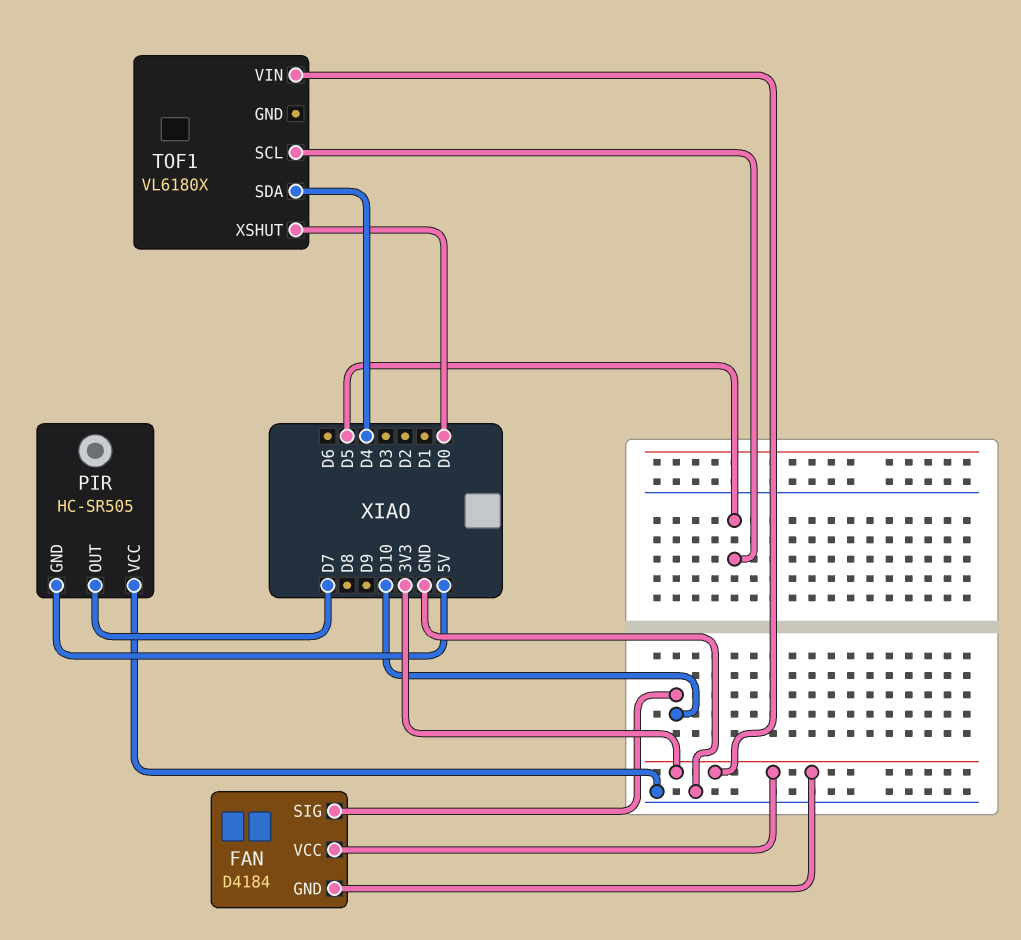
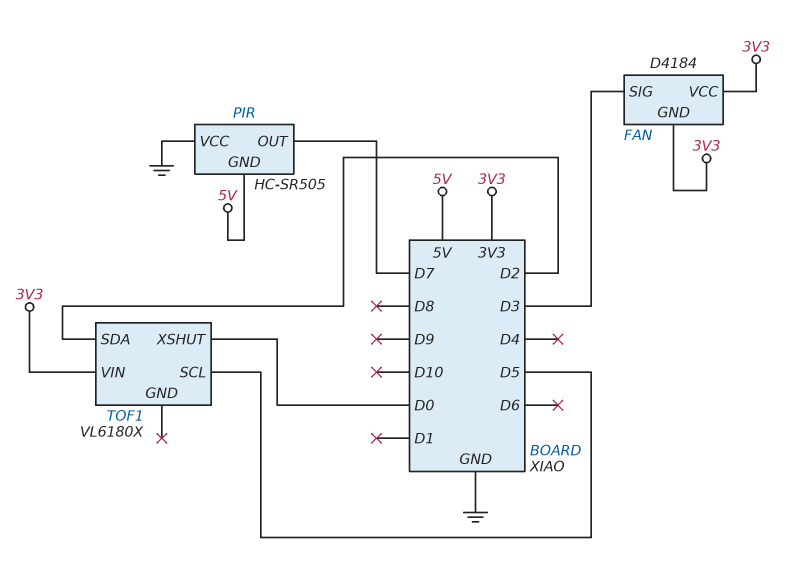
FAN pin SIG: D10 -> D3
TOF1 pin SDA: D4 -> D2

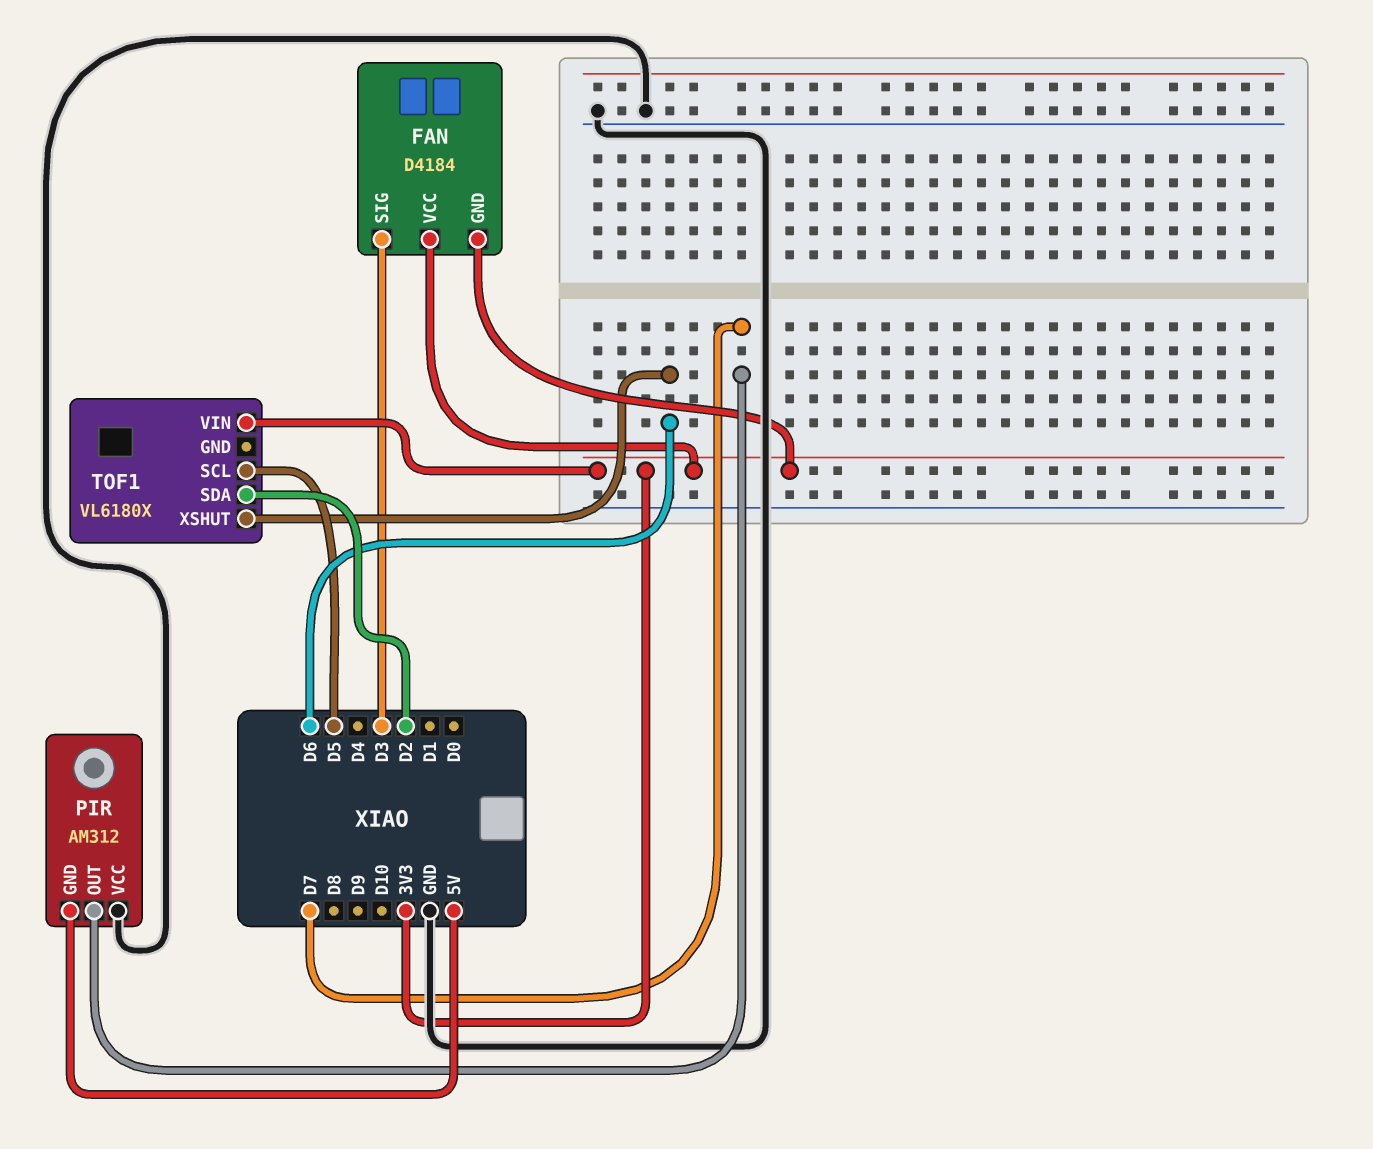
PIR: HC-SR505 -> AM312
TOF1 pin XSHUT: D0 -> D6

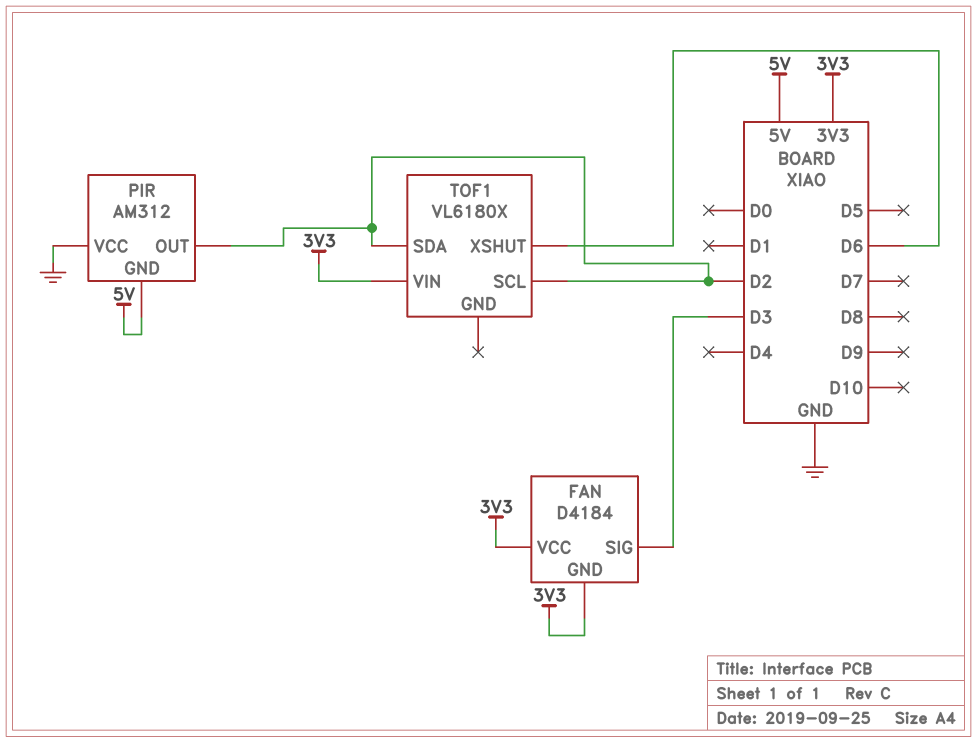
PIR pin OUT: D7 -> D2
TOF1 pin SCL: D5 -> D2

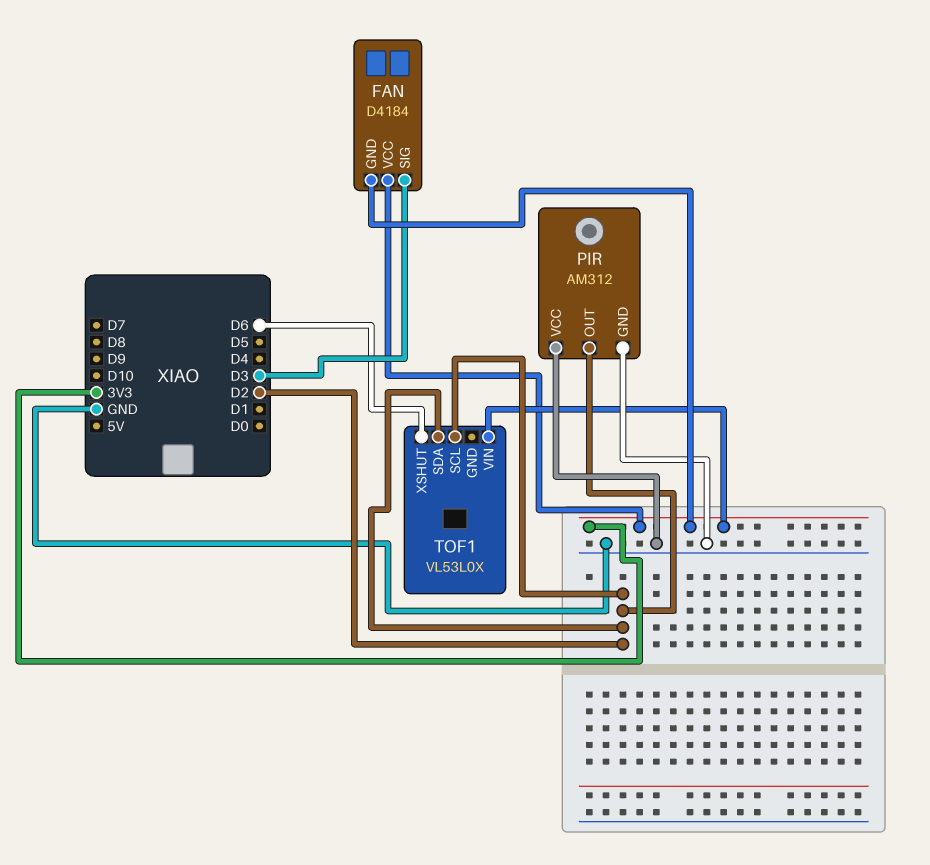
PIR pin GND: 5V -> GND
TOF1: VL6180X -> VL53L0X

